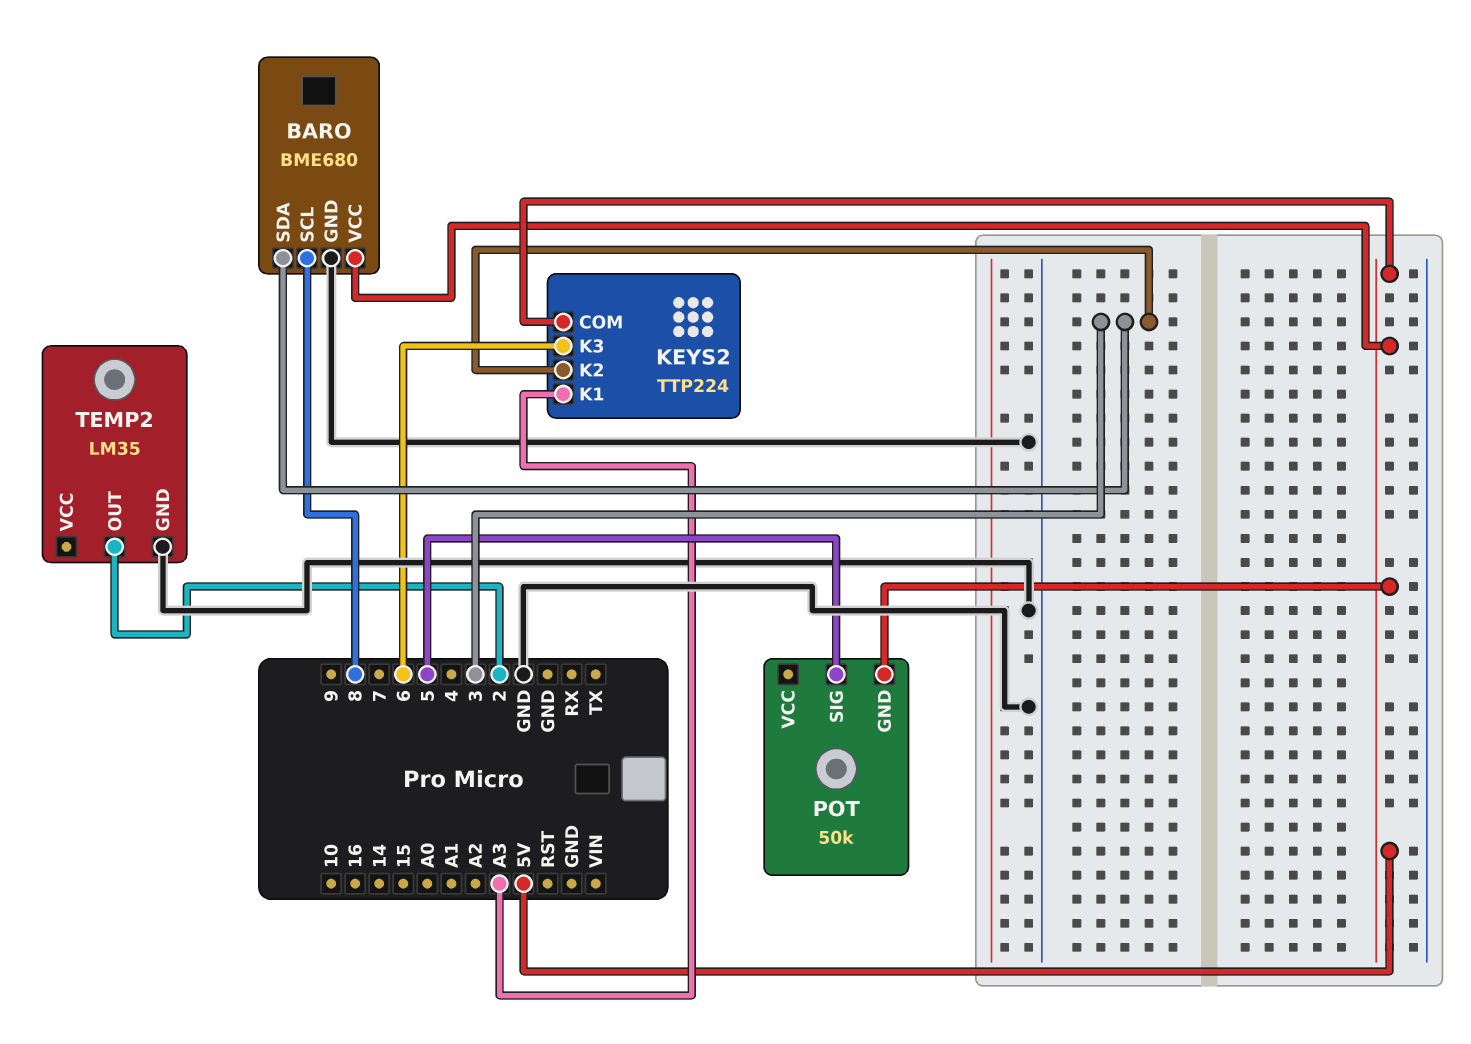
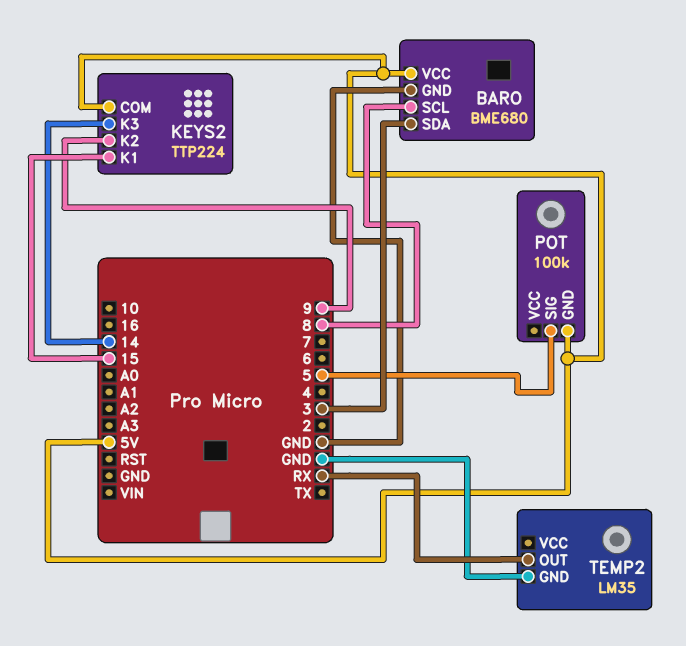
KEYS2 pin K1: A3 -> 15
KEYS2 pin K2: 3 -> 9
KEYS2 pin K3: 6 -> 14
POT: 50k -> 100k
TEMP2 pin OUT: 2 -> RX

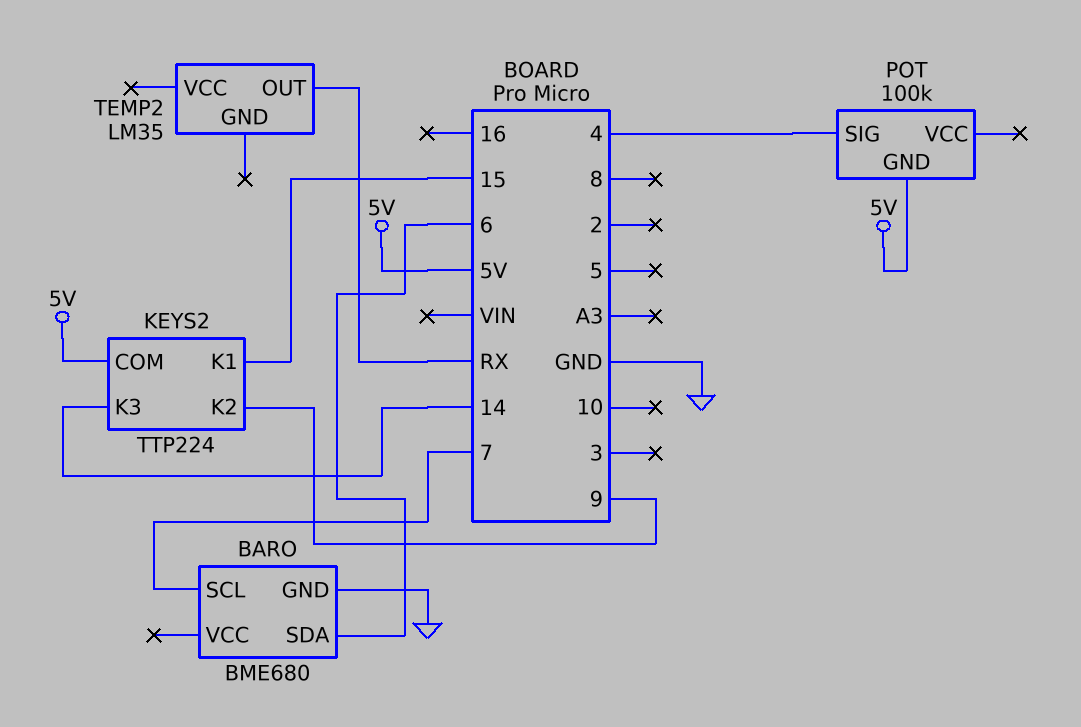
BARO pin SCL: 8 -> 7
BARO pin SDA: 3 -> 6
BARO pin VCC: 5V -> none
POT pin SIG: 5 -> 4
TEMP2 pin GND: GND -> none

